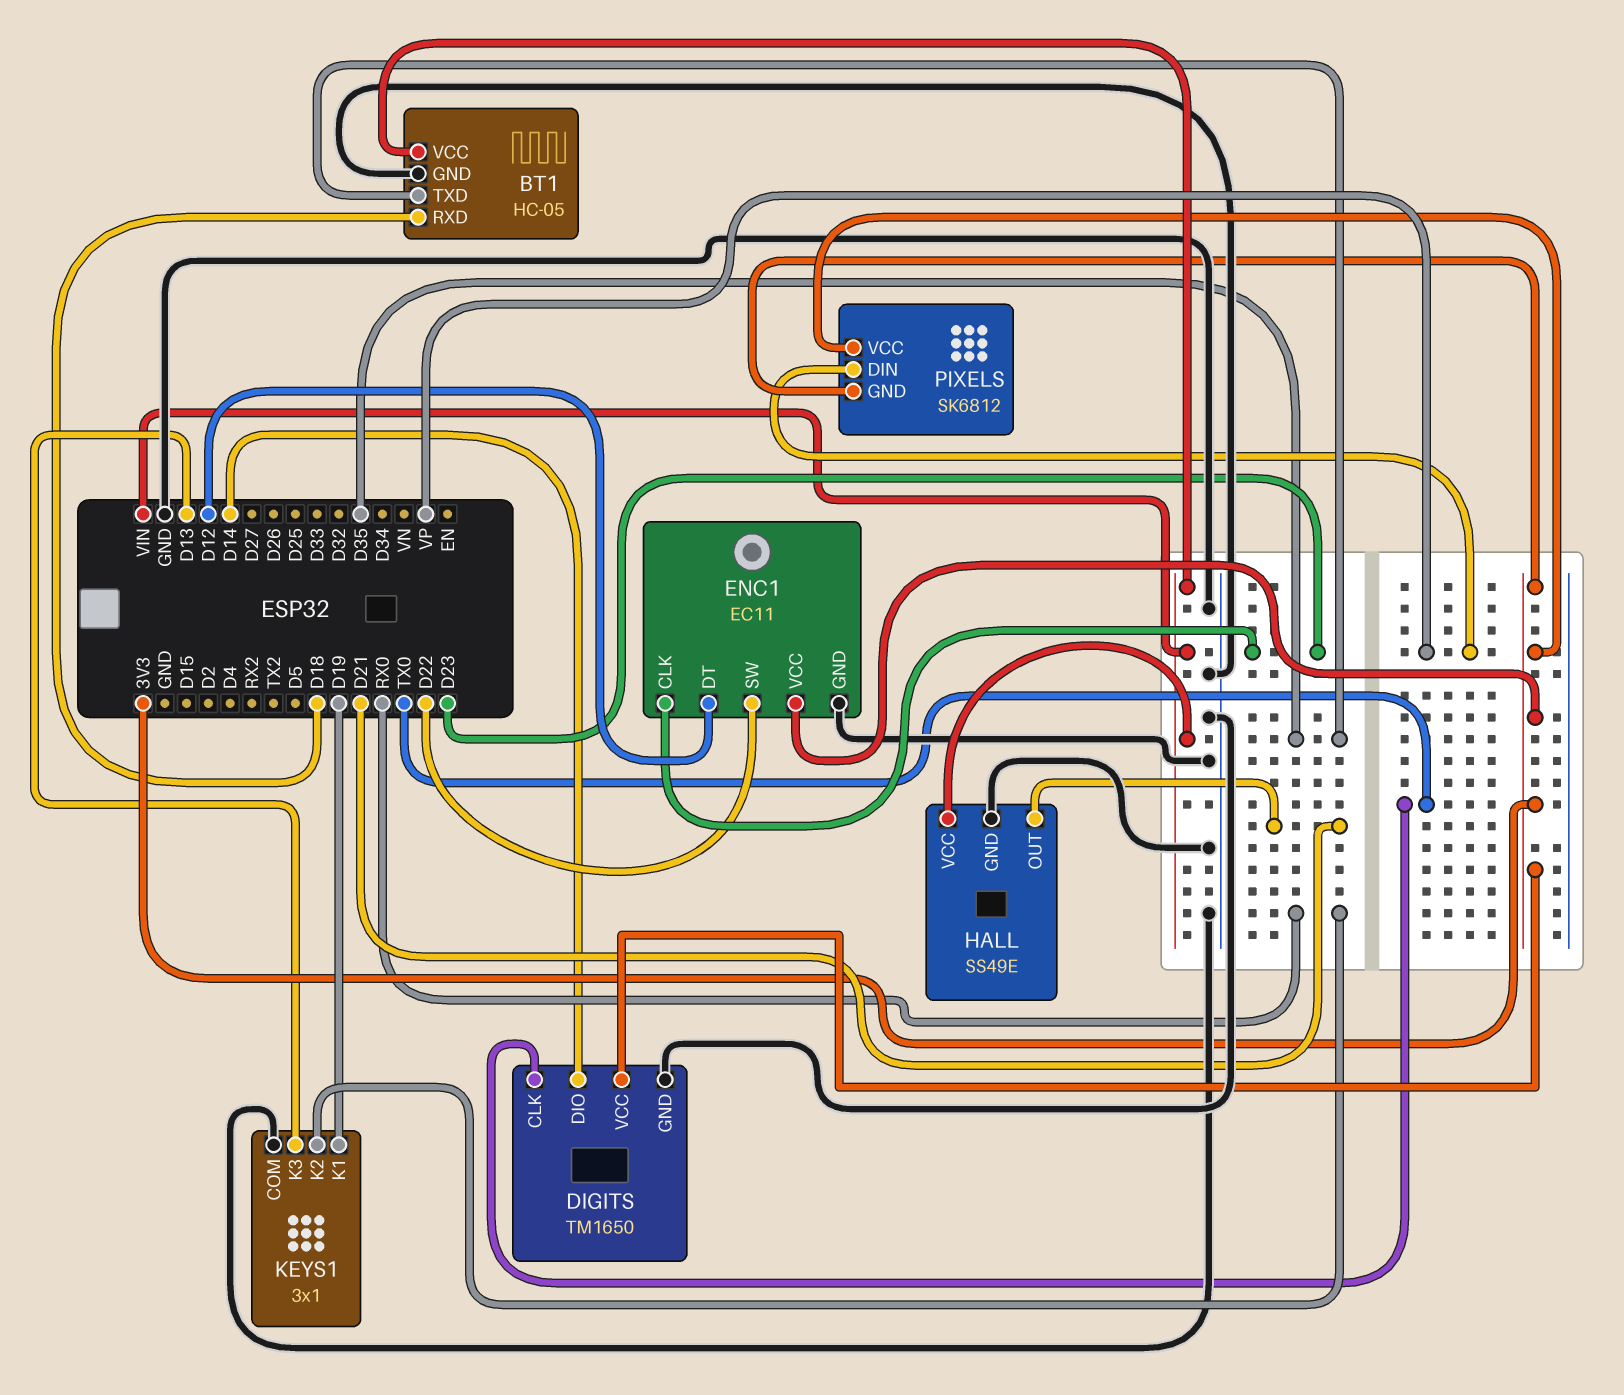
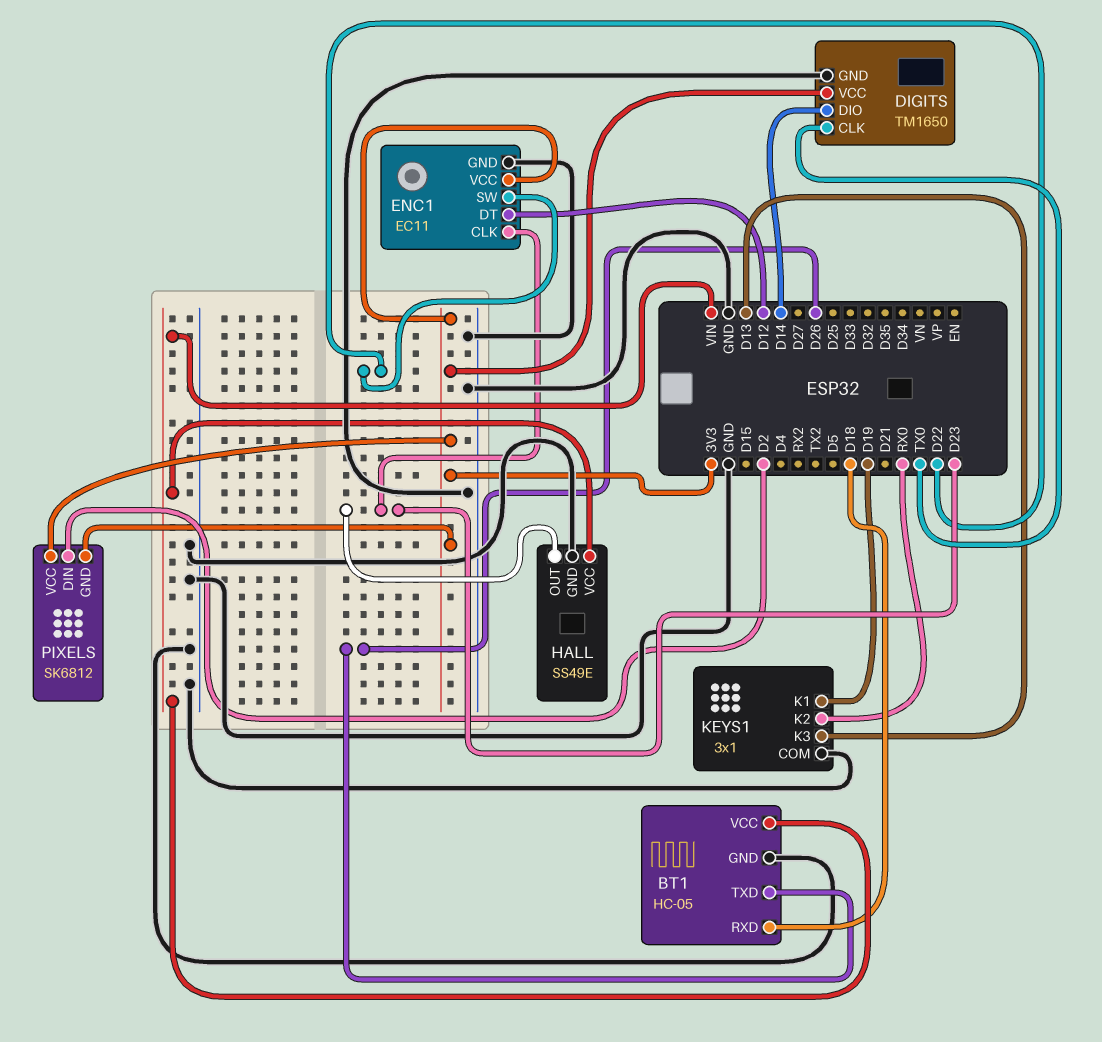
BT1 pin TXD: D35 -> D26
HALL pin OUT: D21 -> D23
PIXELS pin DIN: VP -> D2

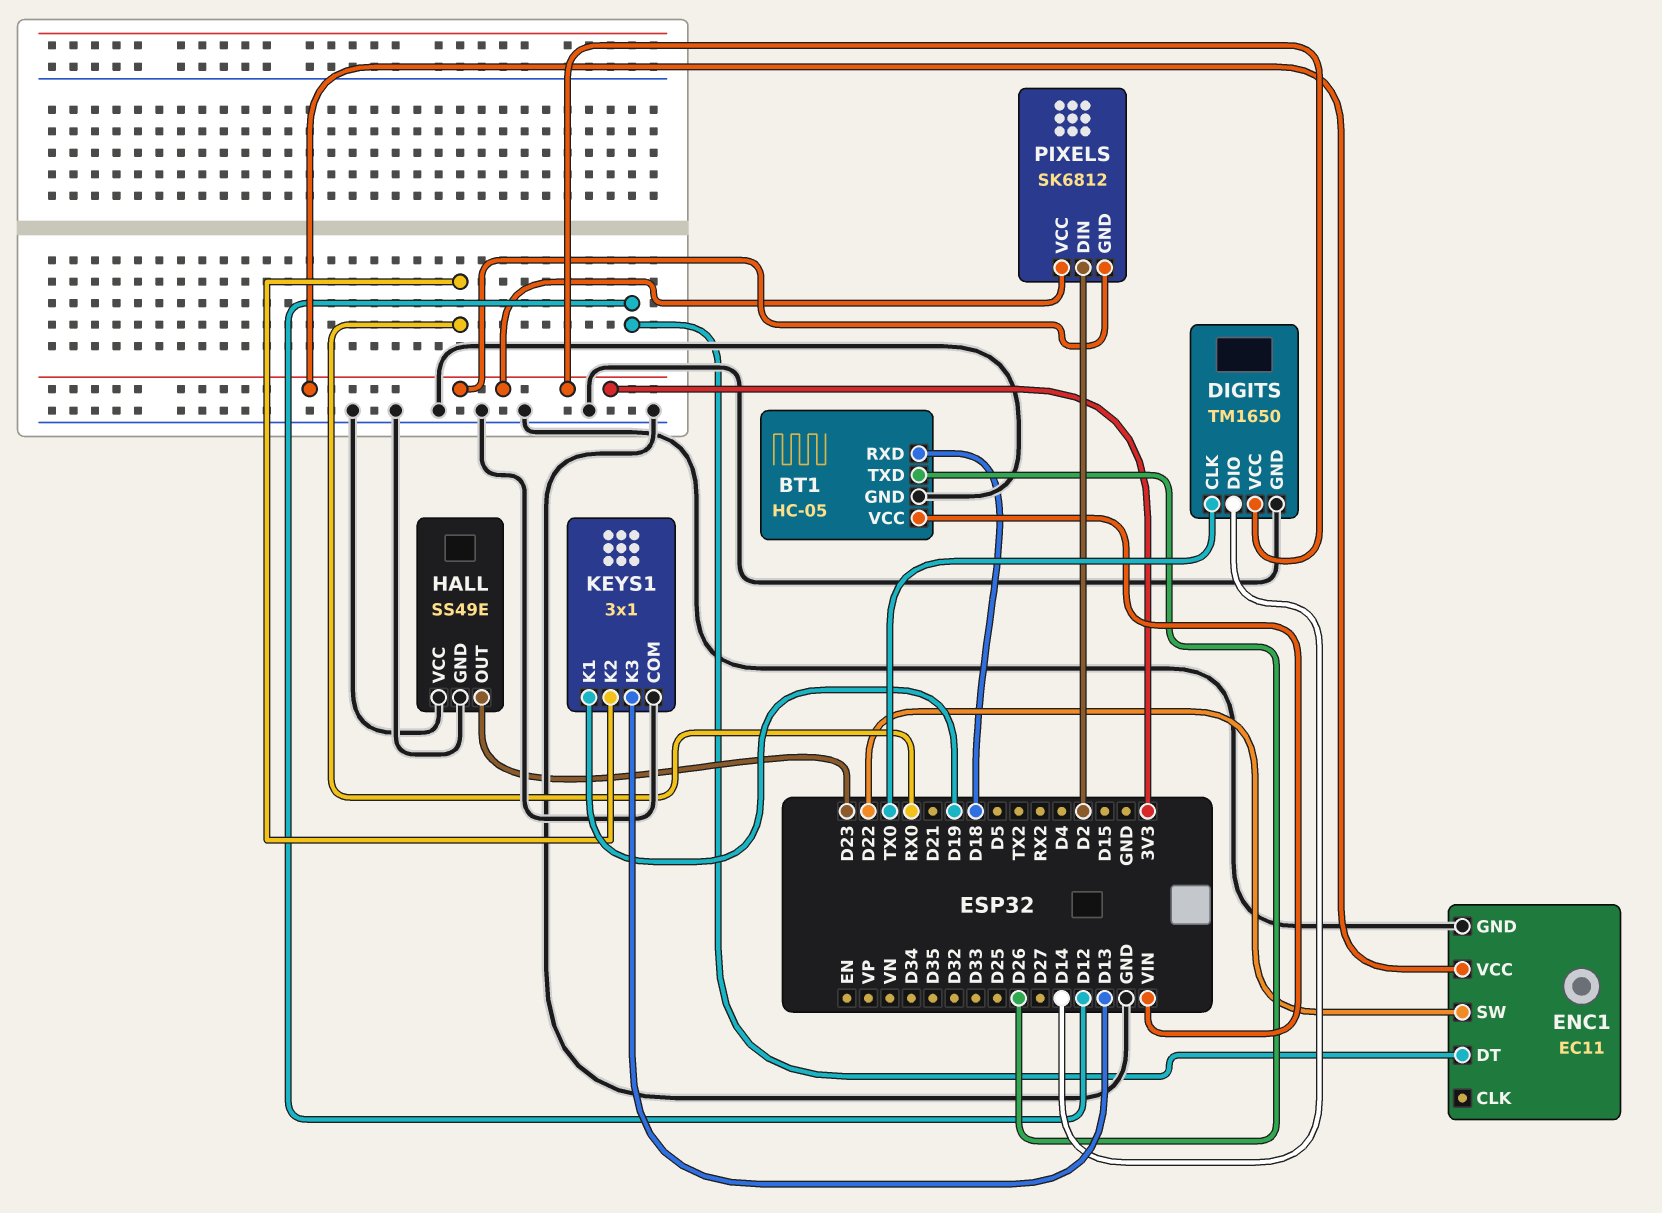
ENC1 pin CLK: D23 -> none
HALL pin VCC: VIN -> GND

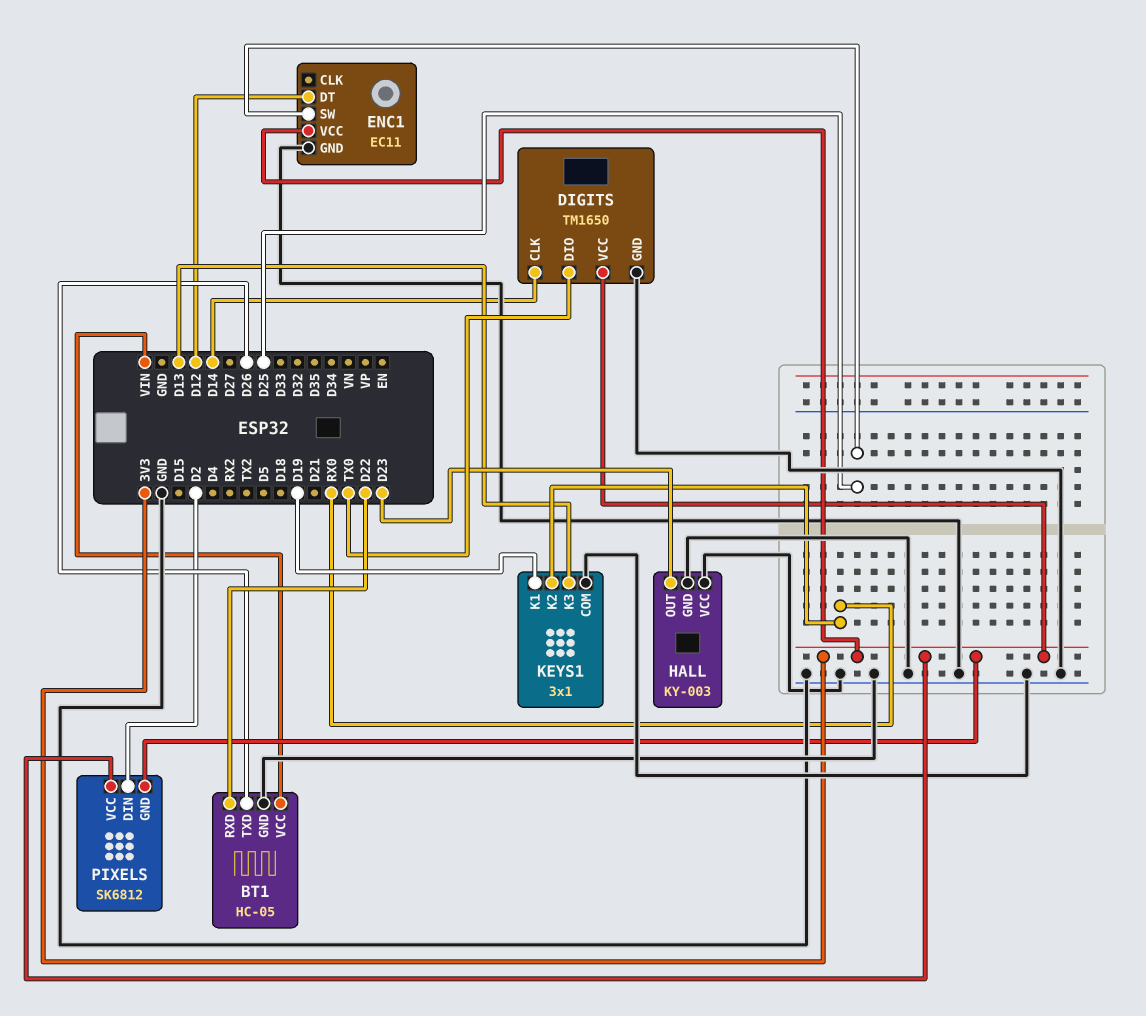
BT1 pin RXD: D18 -> D22
DIGITS pin CLK: TX0 -> D14
DIGITS pin DIO: D14 -> TX0
ENC1 pin SW: D22 -> D25
HALL: SS49E -> KY-003

